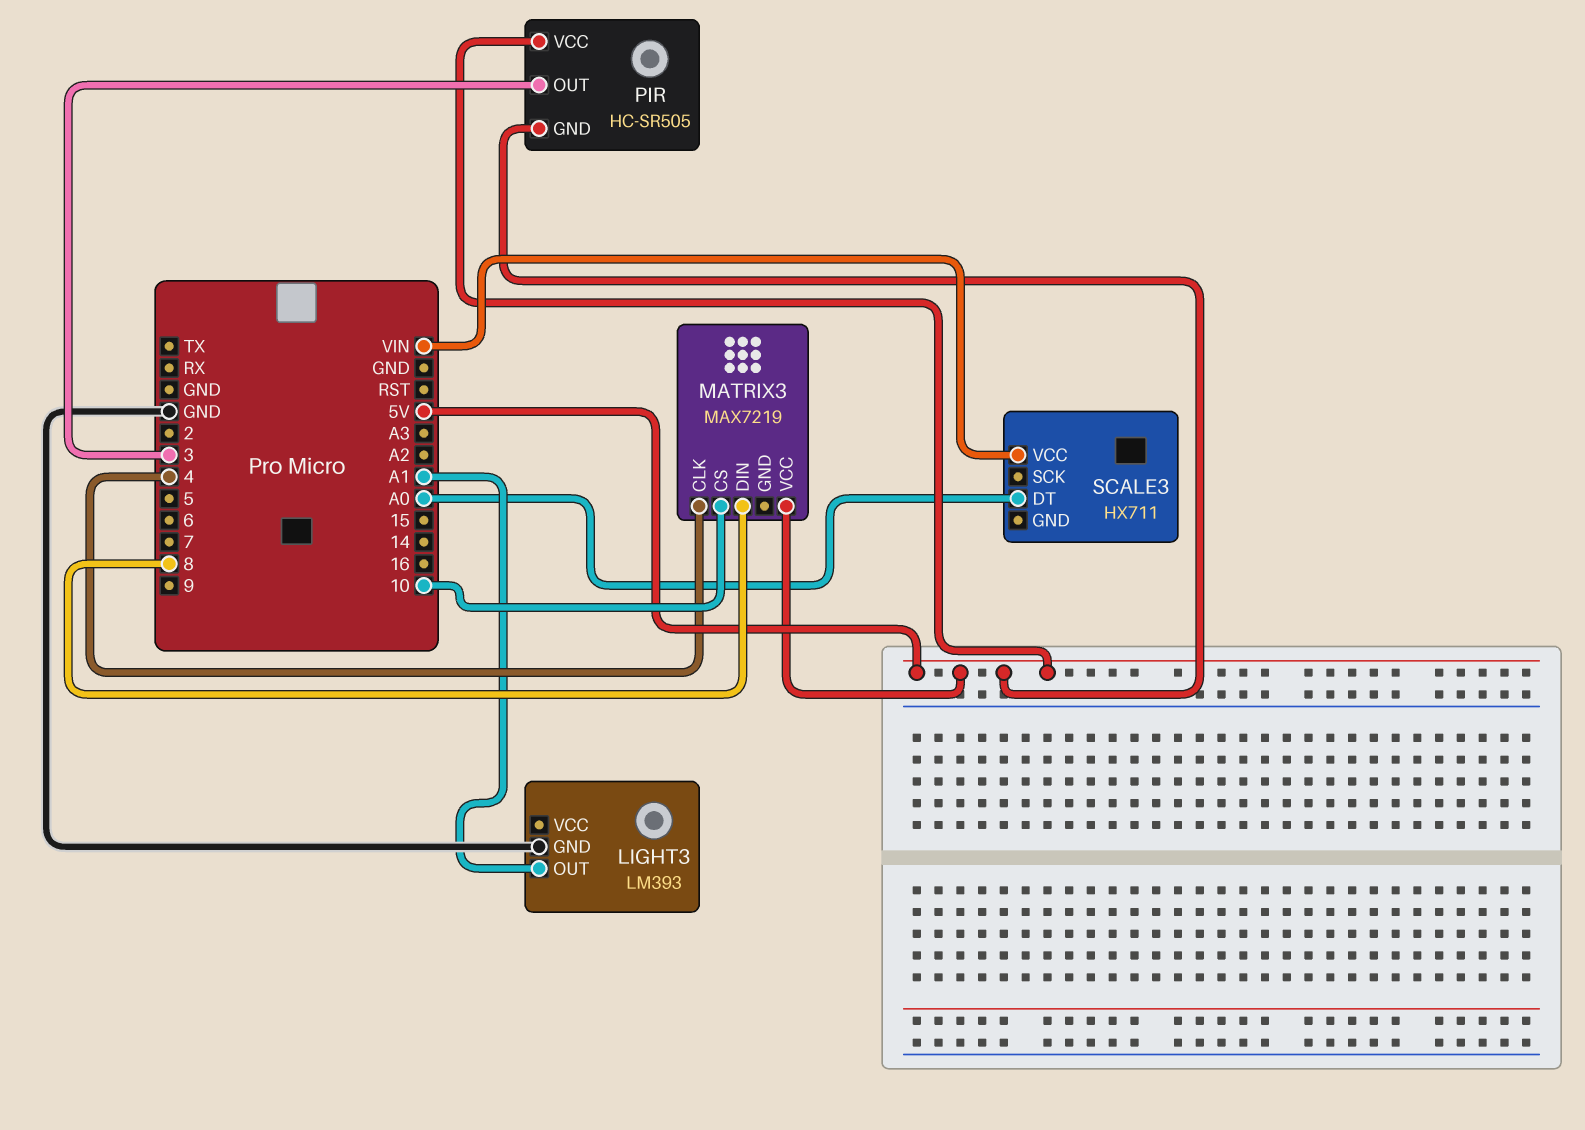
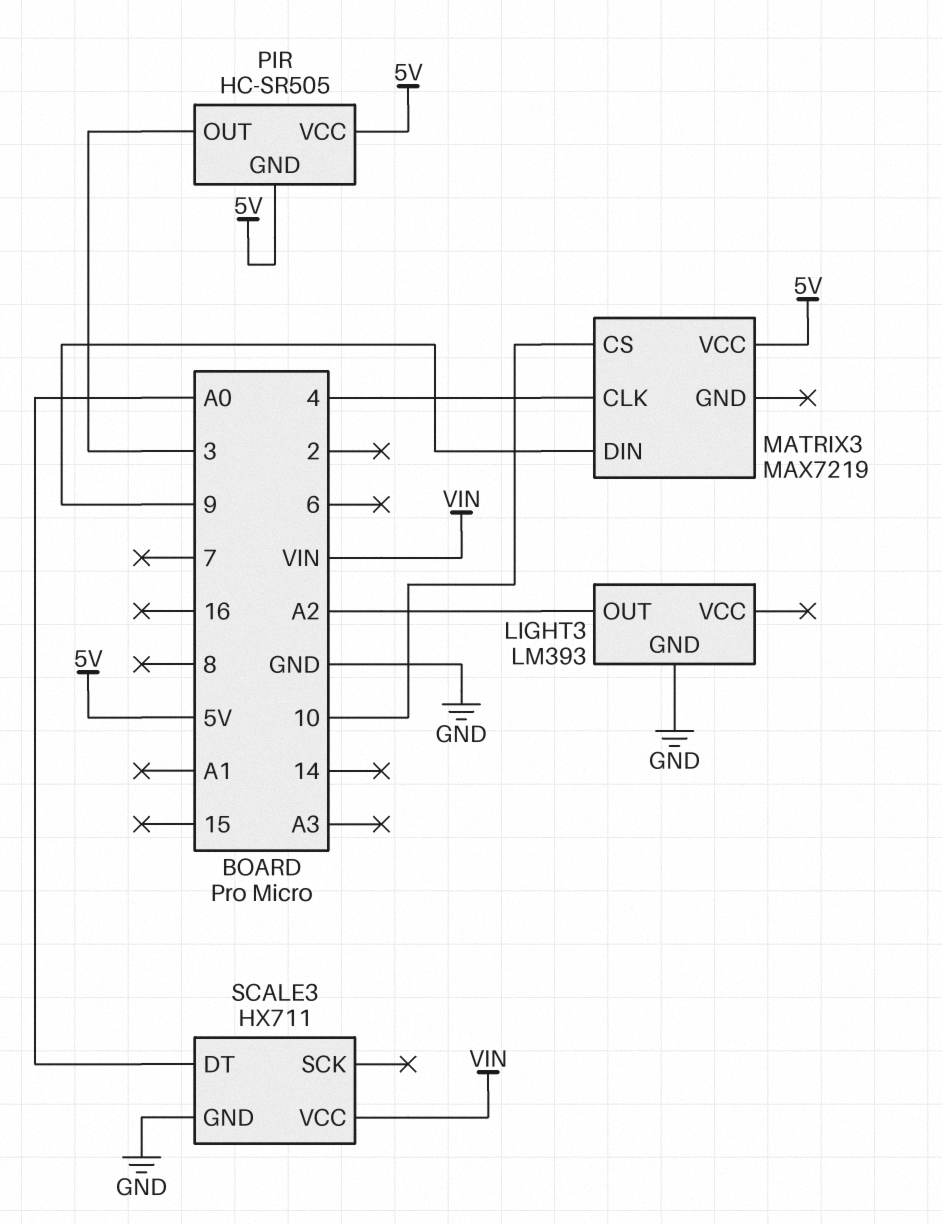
LIGHT3 pin OUT: A1 -> A2
MATRIX3 pin DIN: 8 -> 9
SCALE3 pin GND: none -> GND

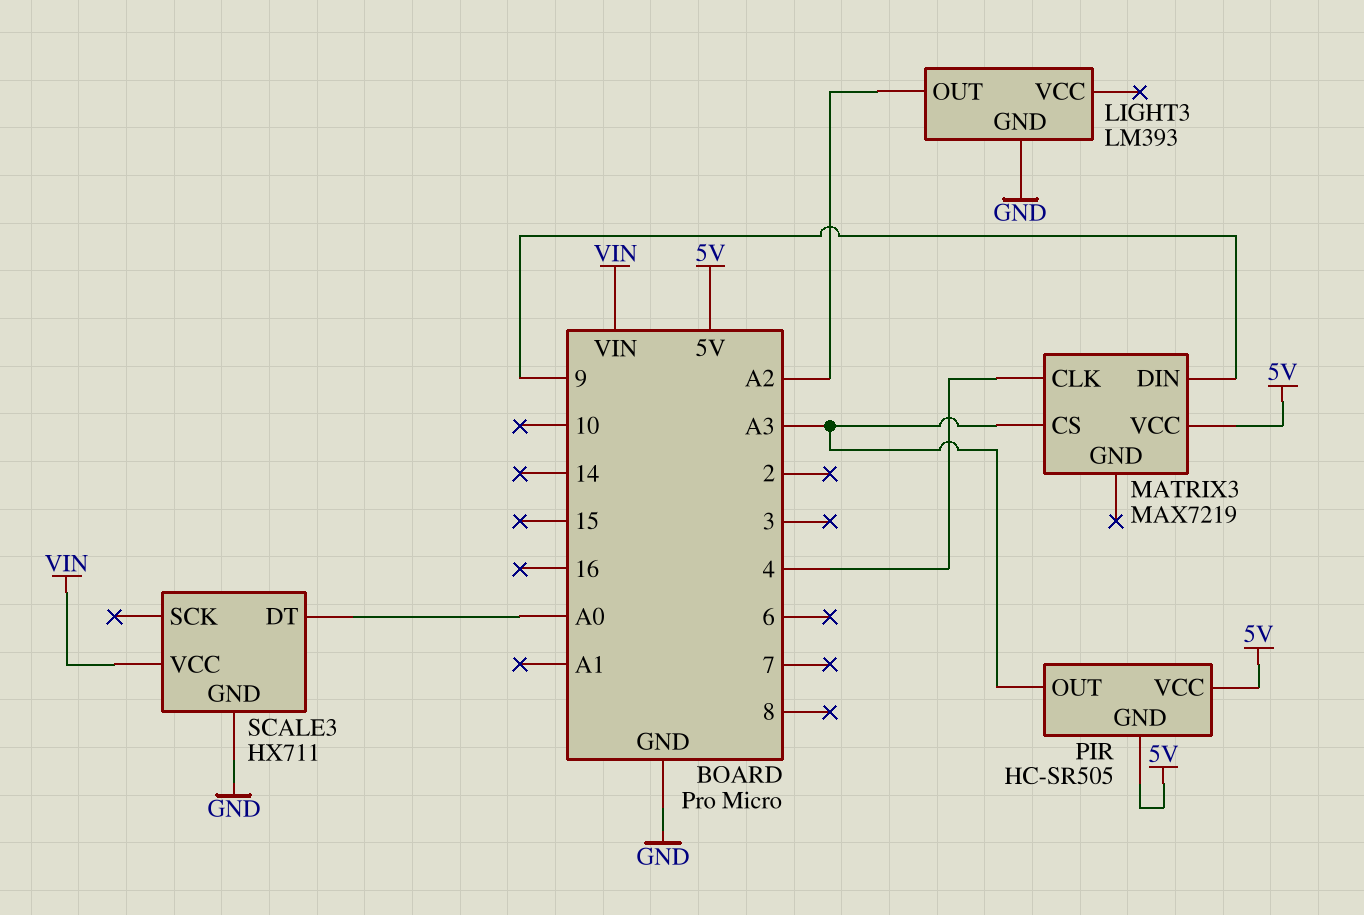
MATRIX3 pin CS: 10 -> A3
PIR pin OUT: 3 -> A3

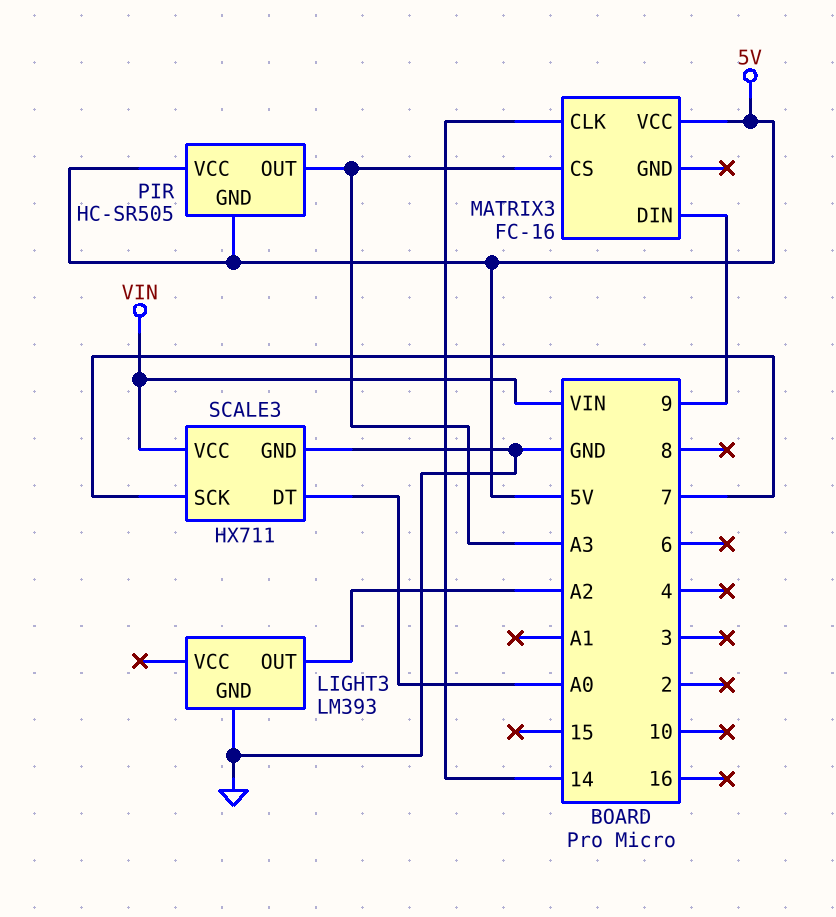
MATRIX3: MAX7219 -> FC-16
MATRIX3 pin CLK: 4 -> 14
SCALE3 pin SCK: none -> 7

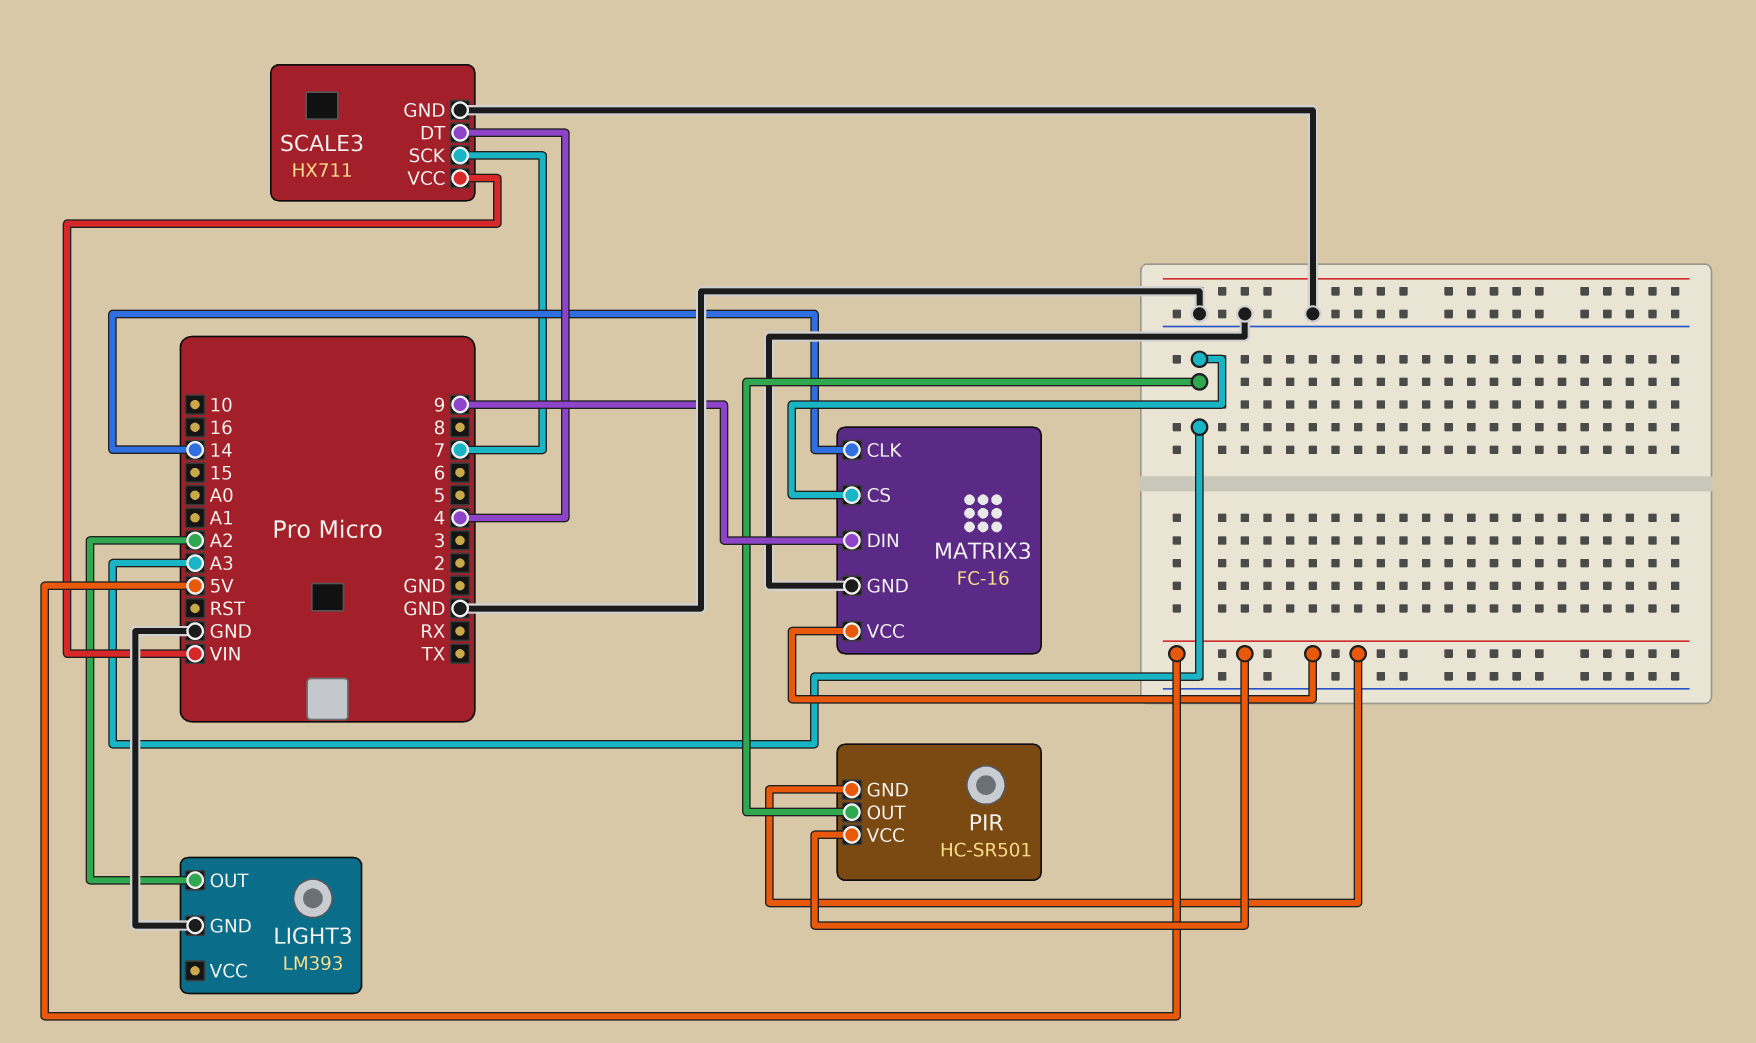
MATRIX3 pin GND: none -> GND
PIR: HC-SR505 -> HC-SR501
SCALE3 pin DT: A0 -> 4

